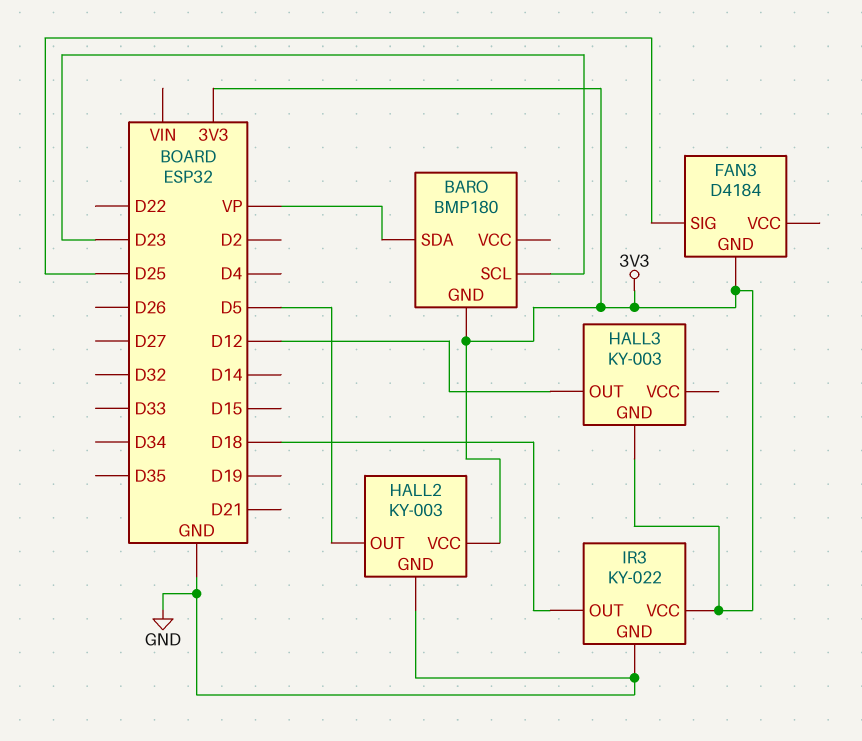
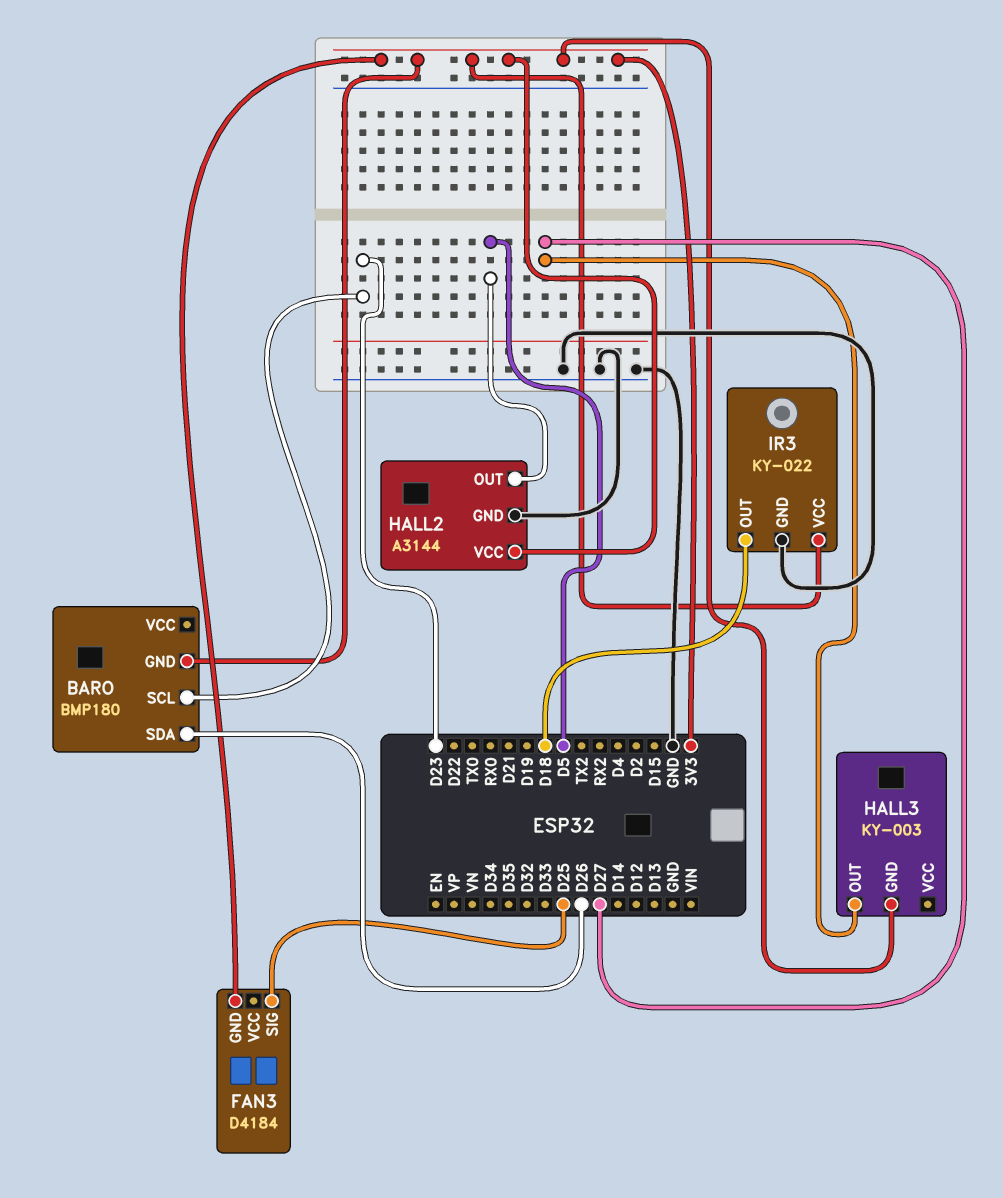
BARO pin SDA: VP -> D26
HALL2: KY-003 -> A3144
HALL3 pin OUT: D12 -> D27

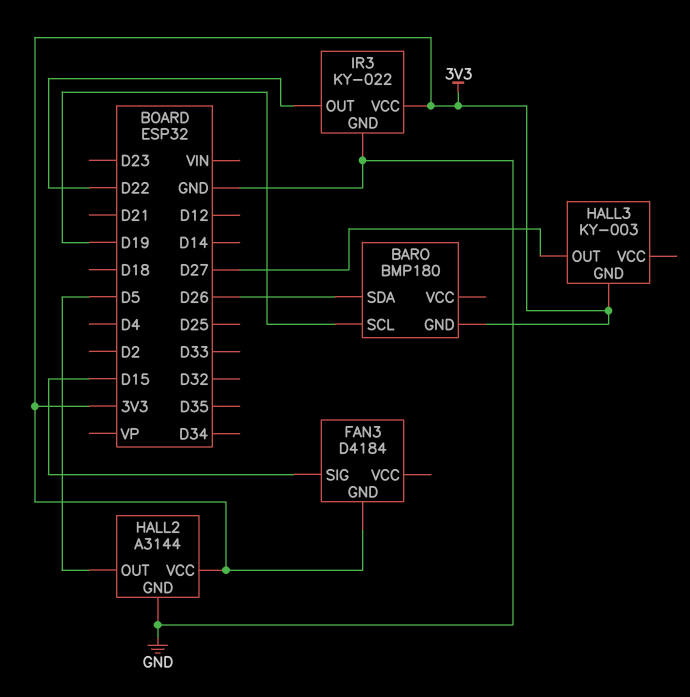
BARO pin SCL: D23 -> D19
FAN3 pin SIG: D25 -> D15
IR3 pin OUT: D18 -> D22

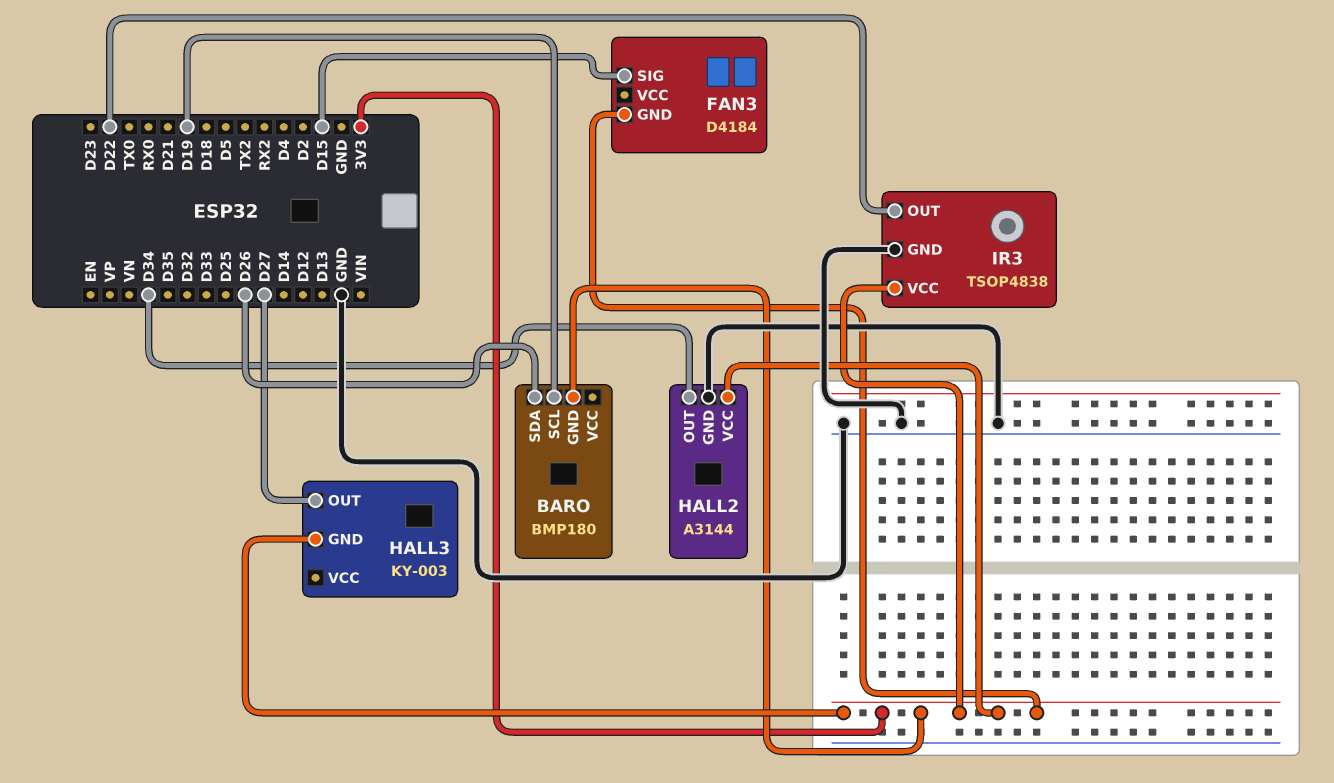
HALL2 pin OUT: D5 -> D34
IR3: KY-022 -> TSOP4838

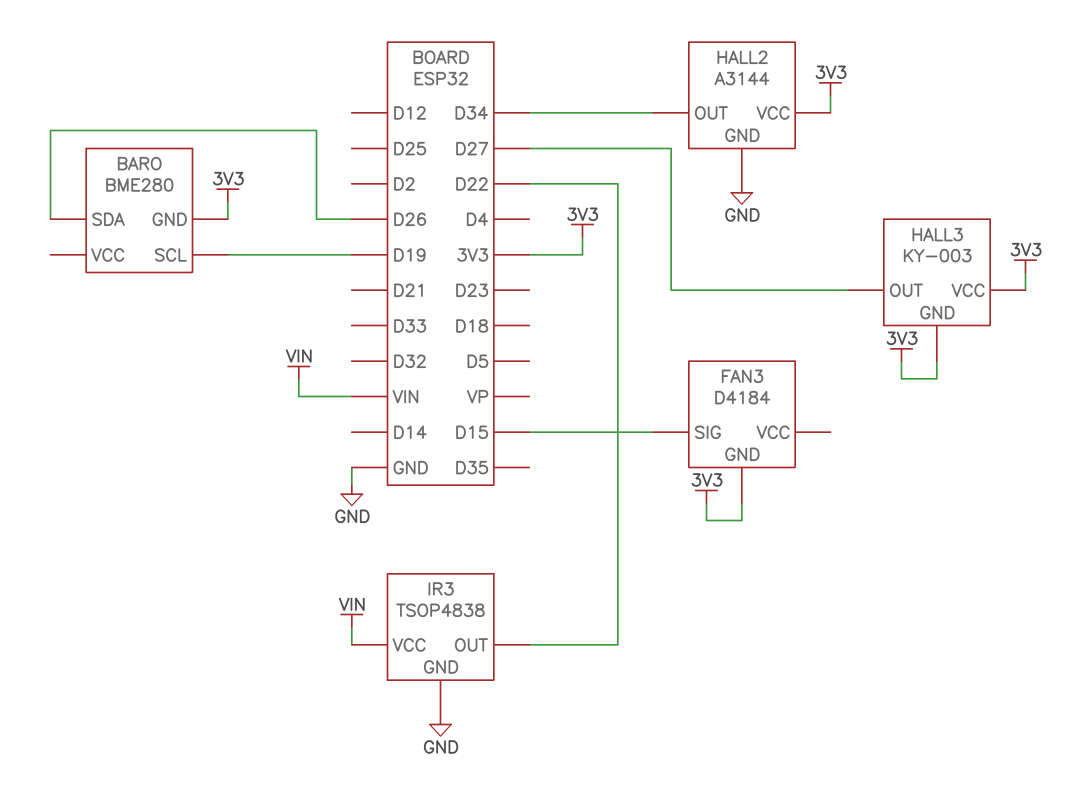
BARO: BMP180 -> BME280
HALL3 pin VCC: none -> 3V3
IR3 pin VCC: 3V3 -> VIN

